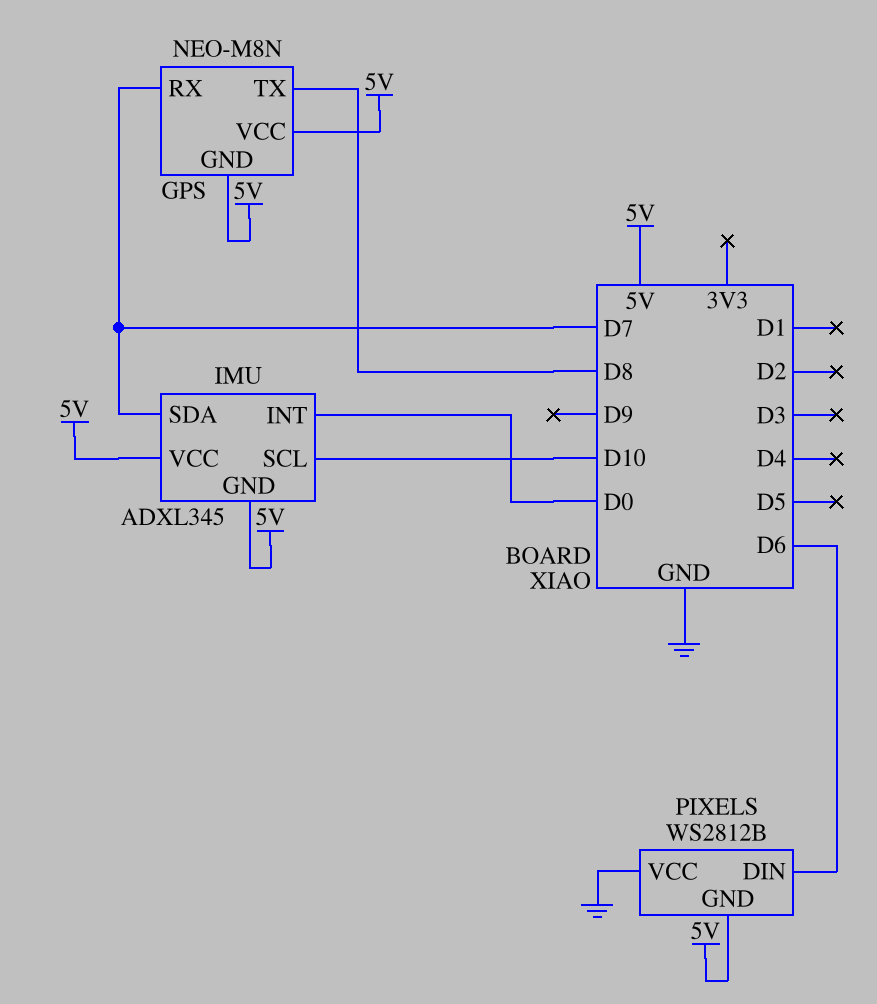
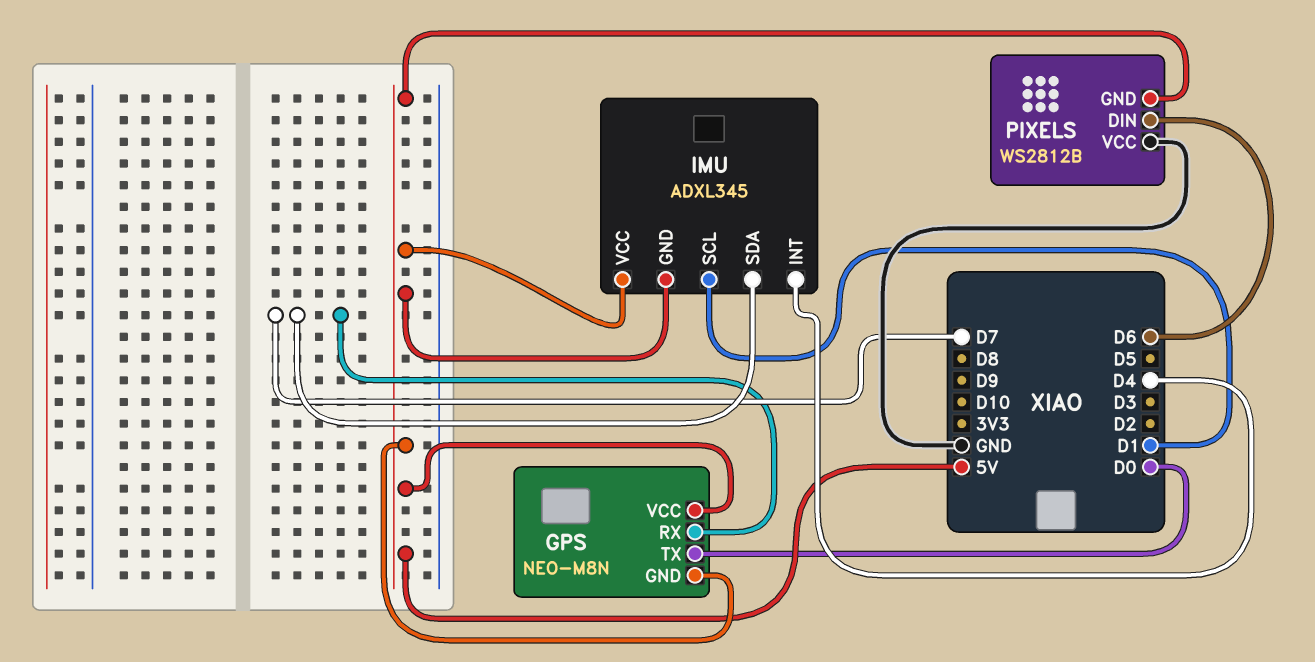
GPS pin TX: D8 -> D0
IMU pin INT: D0 -> D4
IMU pin SCL: D10 -> D1

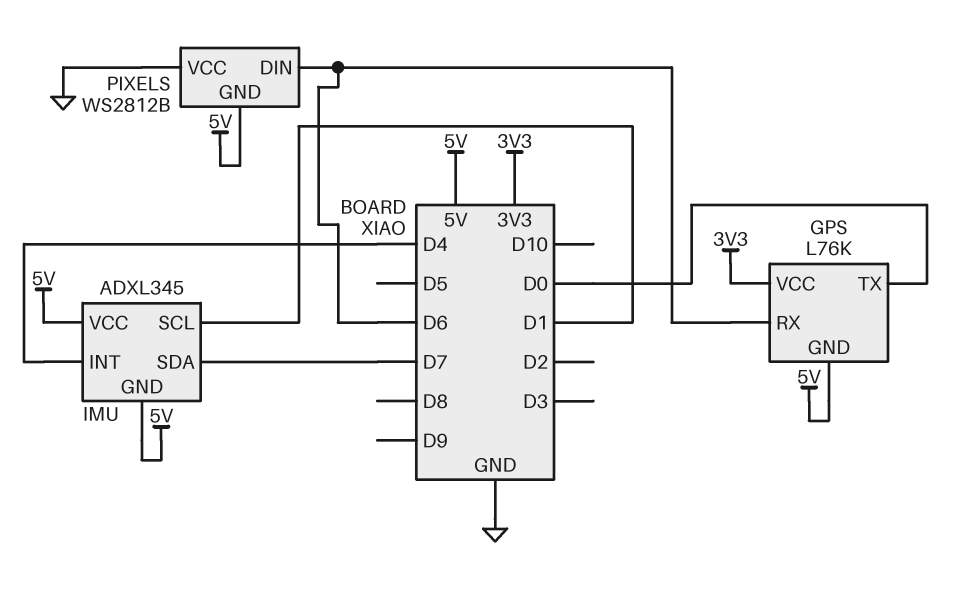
GPS: NEO-M8N -> L76K
GPS pin RX: D7 -> D6
GPS pin VCC: 5V -> 3V3

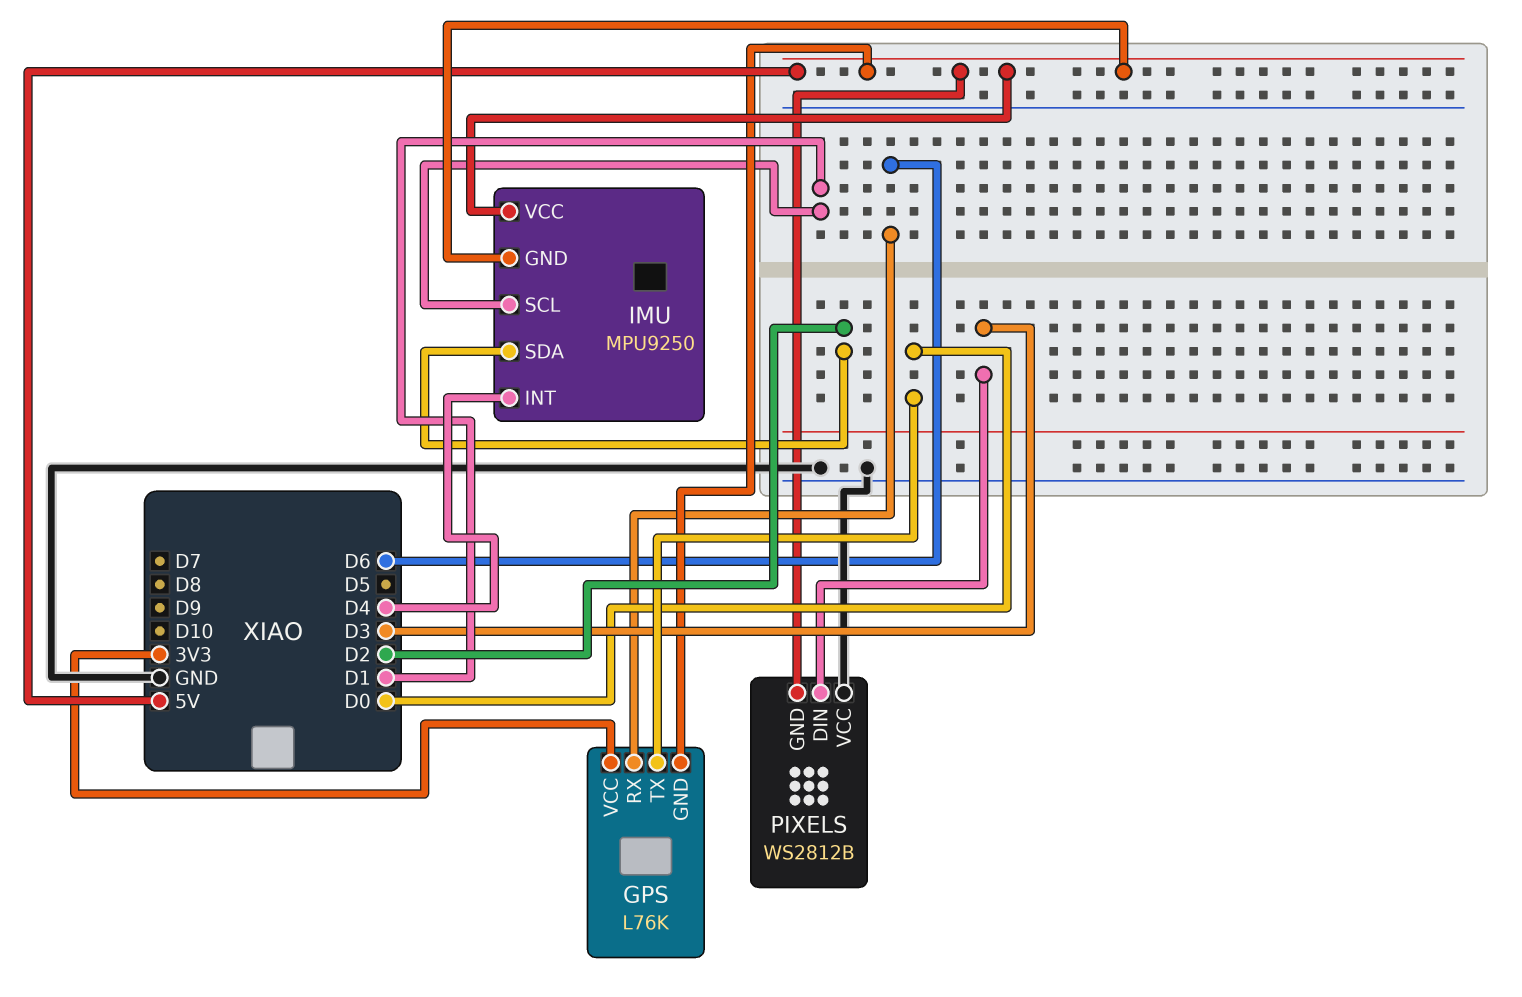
IMU: ADXL345 -> MPU9250
IMU pin SDA: D7 -> D2
PIXELS pin DIN: D6 -> D3

